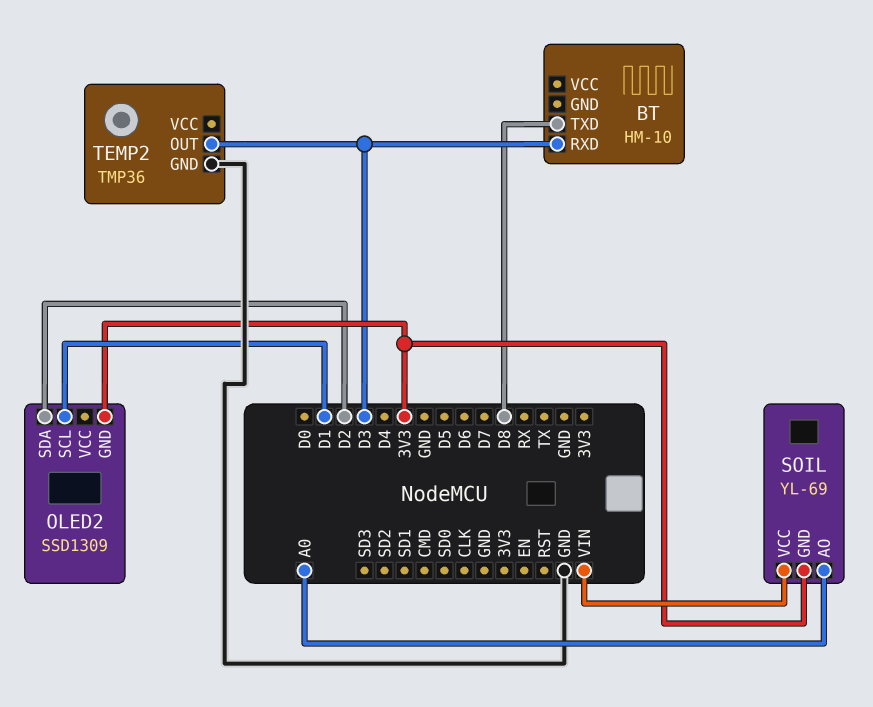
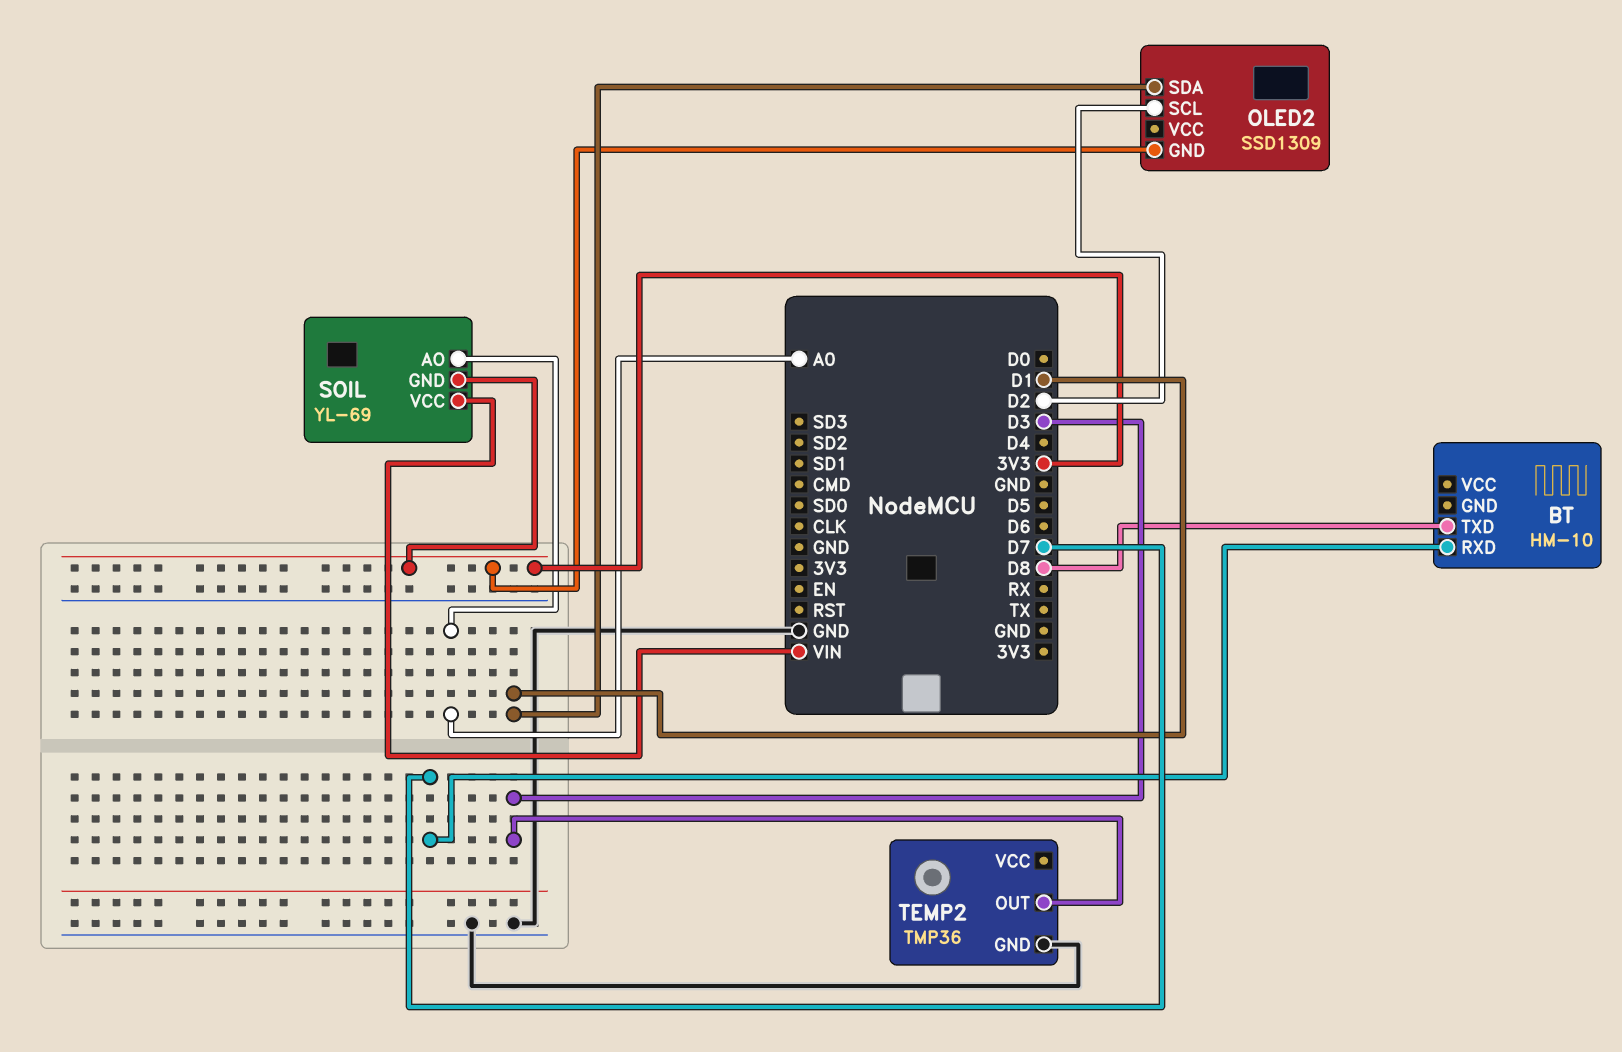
BT pin RXD: D3 -> D7
OLED2 pin SCL: D1 -> D2
OLED2 pin SDA: D2 -> D1

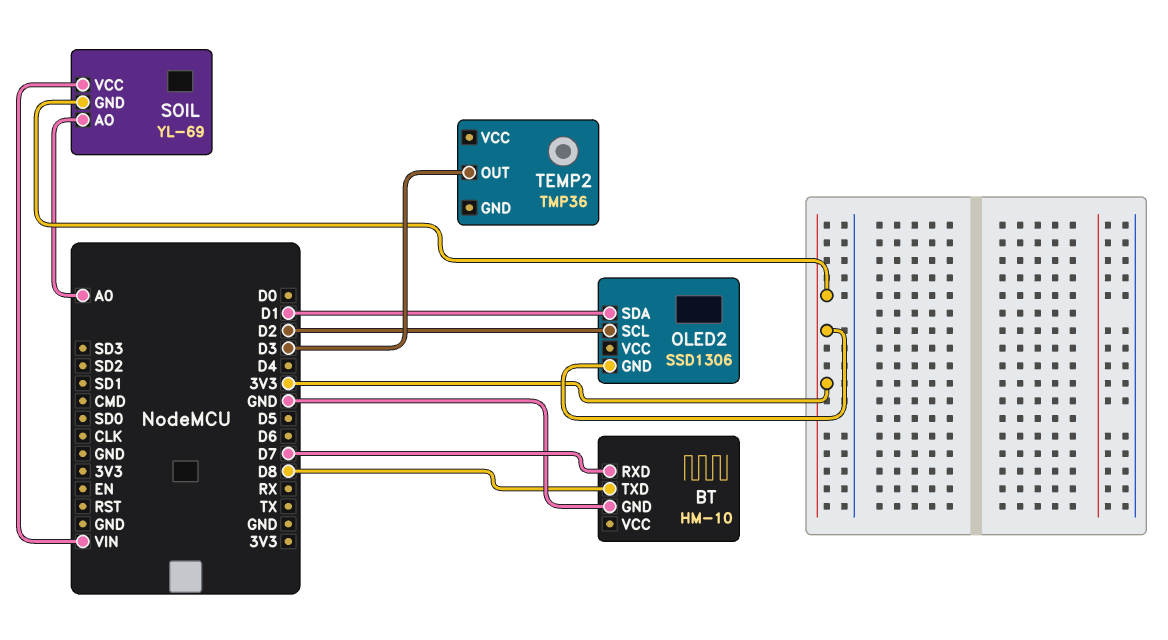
BT pin GND: none -> GND
OLED2: SSD1309 -> SSD1306
TEMP2 pin GND: GND -> none

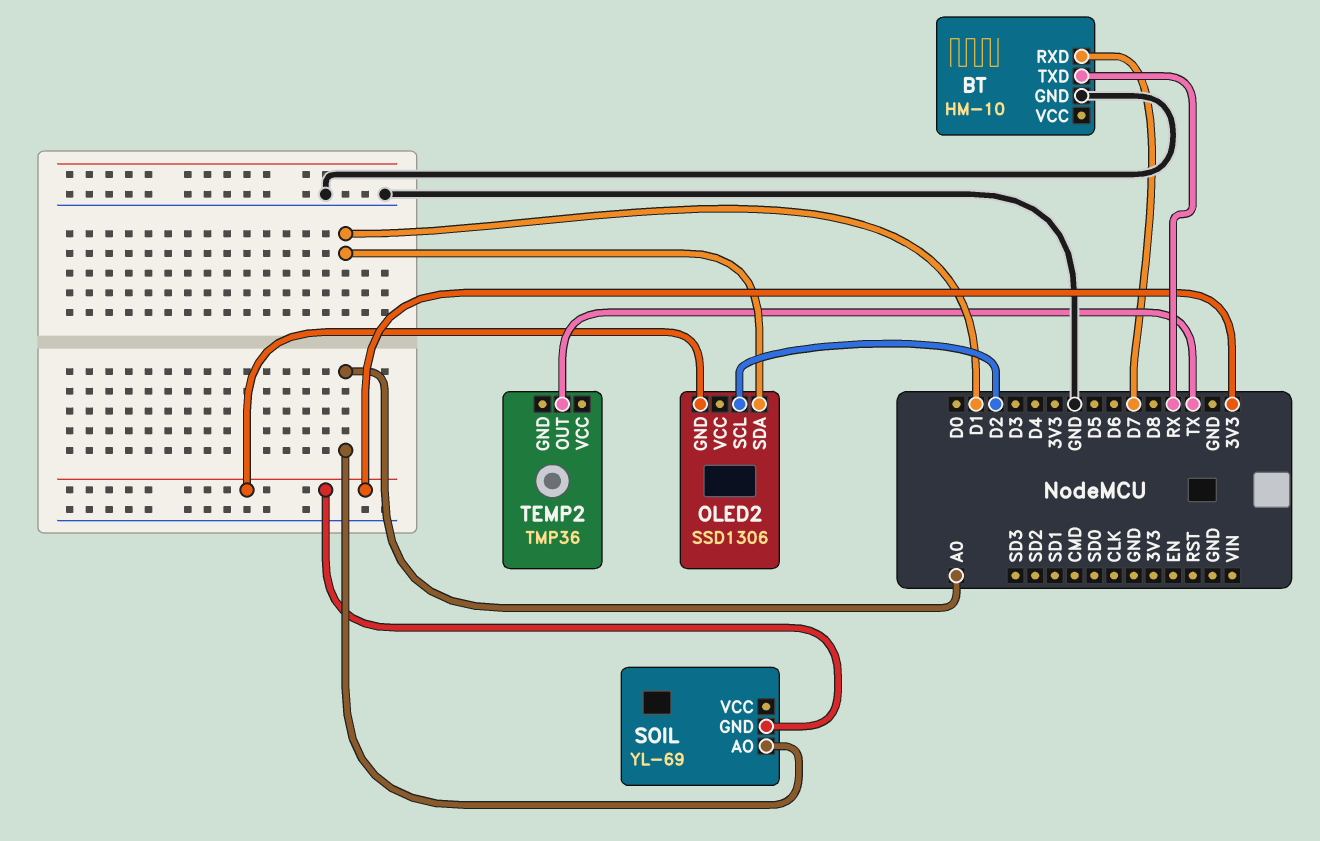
BT pin TXD: D8 -> RX
SOIL pin VCC: VIN -> none
TEMP2 pin OUT: D3 -> TX

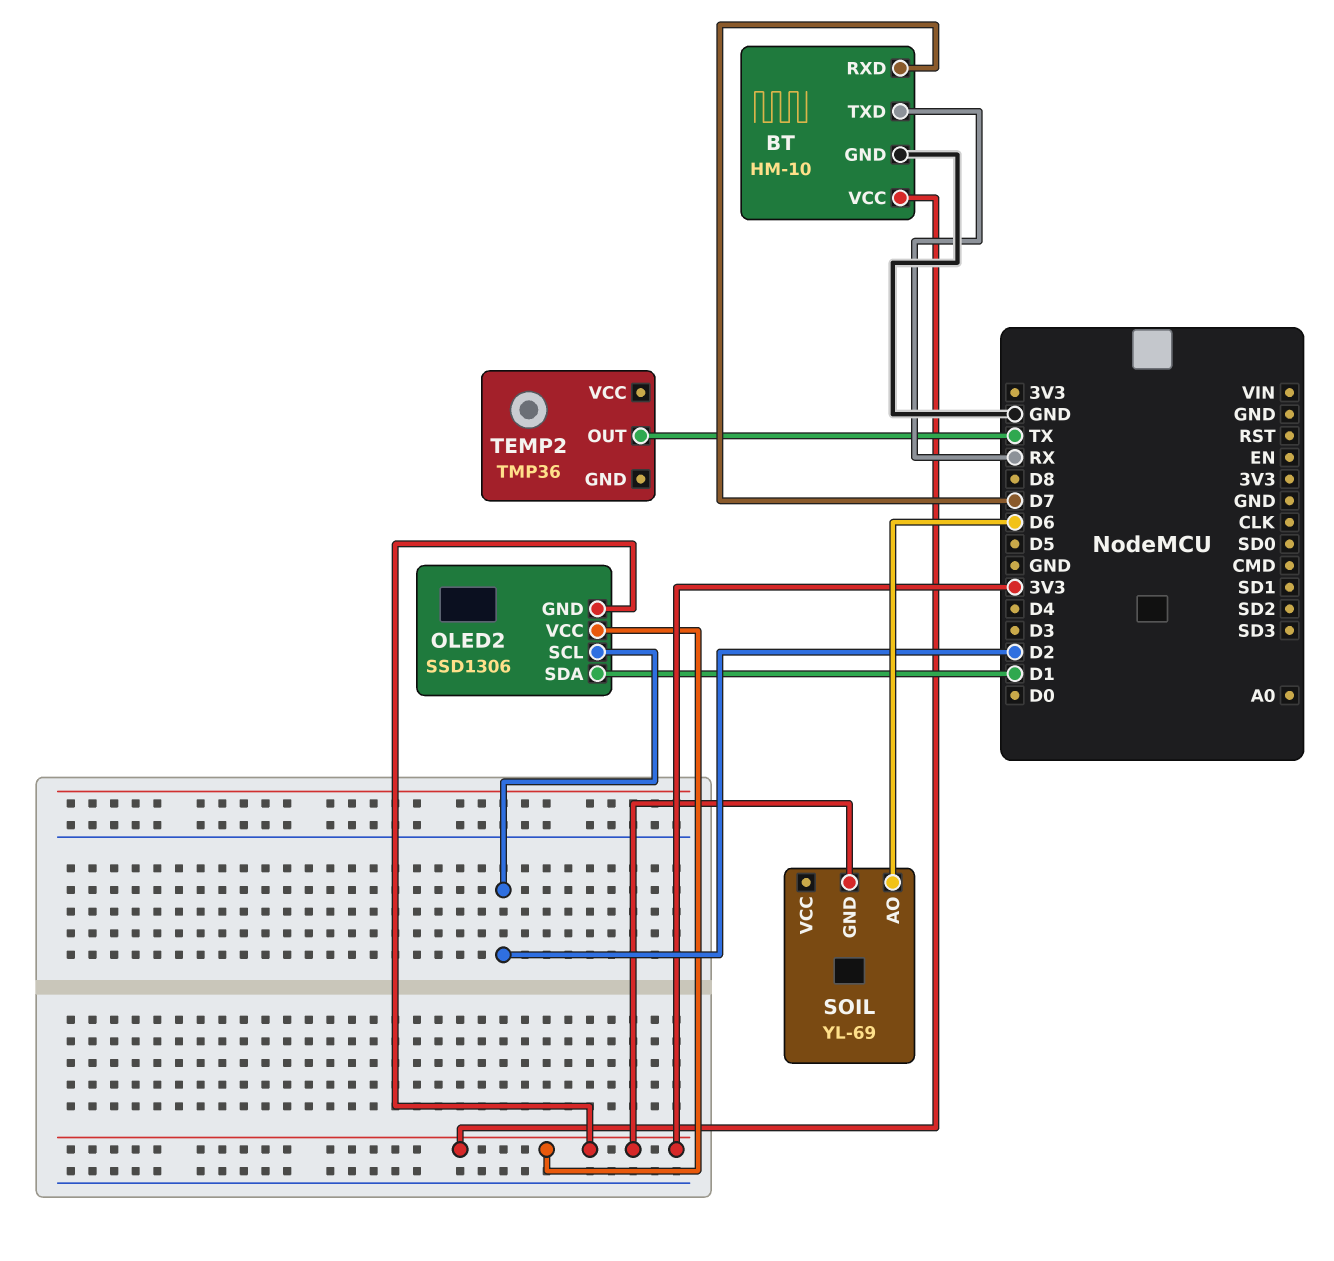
BT pin VCC: none -> 3V3
OLED2 pin VCC: none -> 3V3
SOIL pin AO: A0 -> D6

